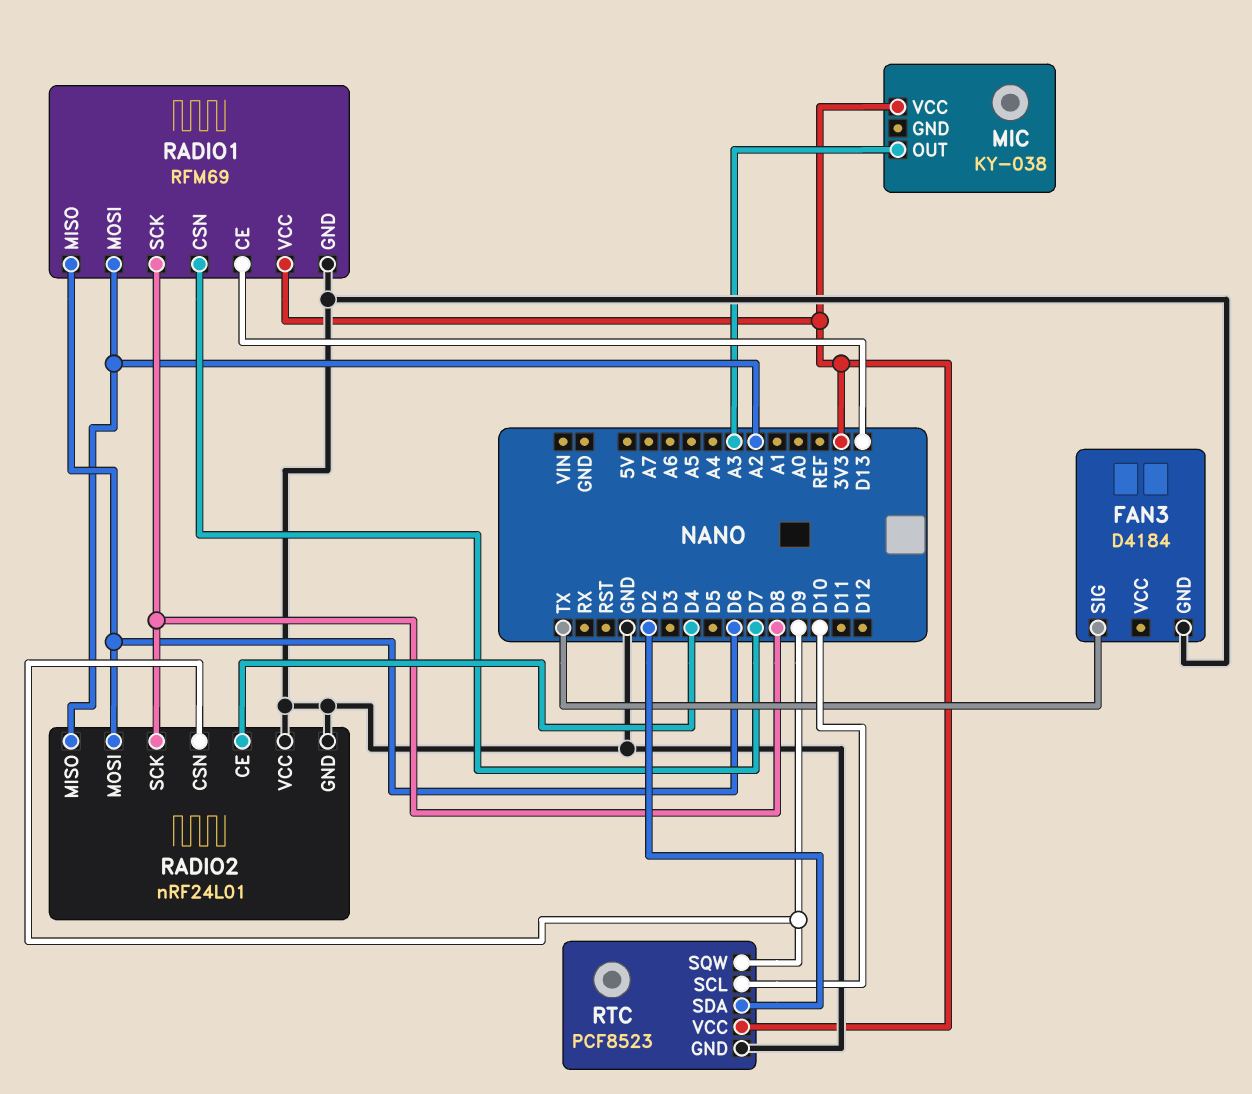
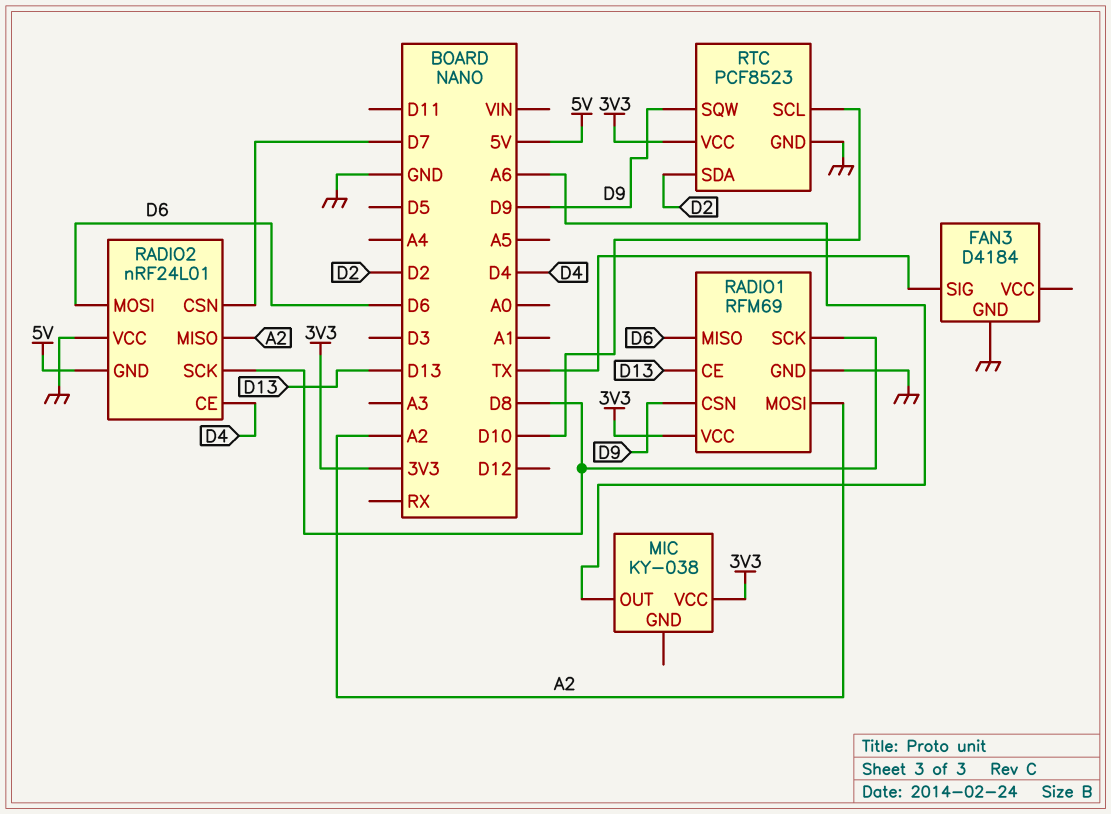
MIC pin OUT: A3 -> A6
RADIO1 pin CSN: D7 -> D9
RADIO2 pin CSN: D9 -> D7
RADIO2 pin GND: GND -> 5V

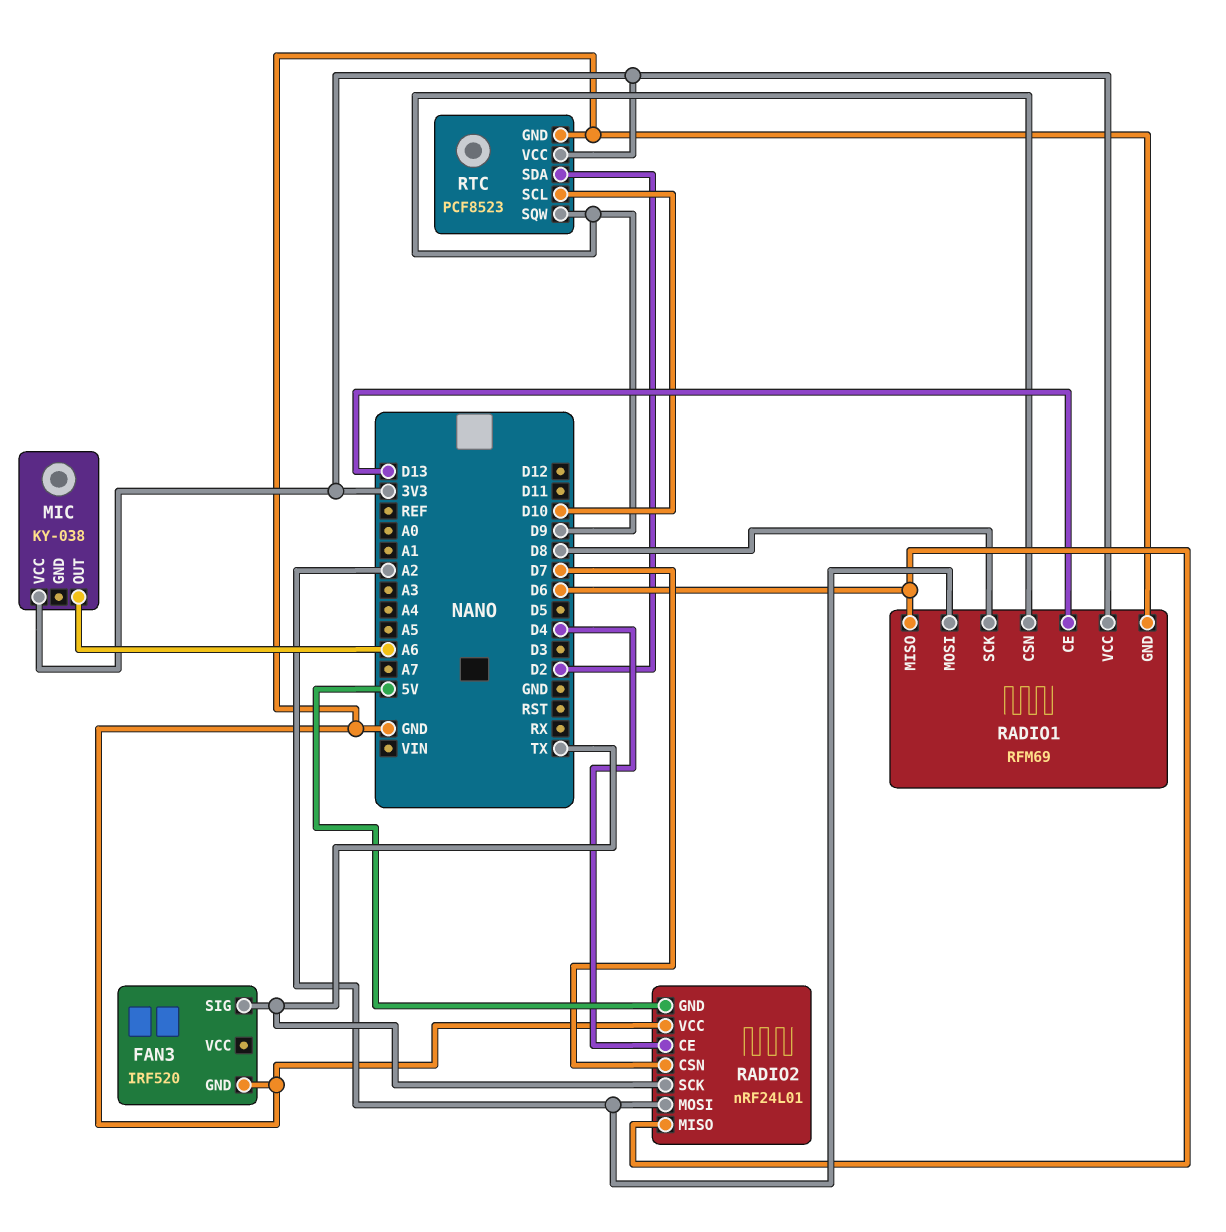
FAN3: D4184 -> IRF520
RADIO2 pin MISO: A2 -> D6
RADIO2 pin MOSI: D6 -> A2
RADIO2 pin SCK: D8 -> TX

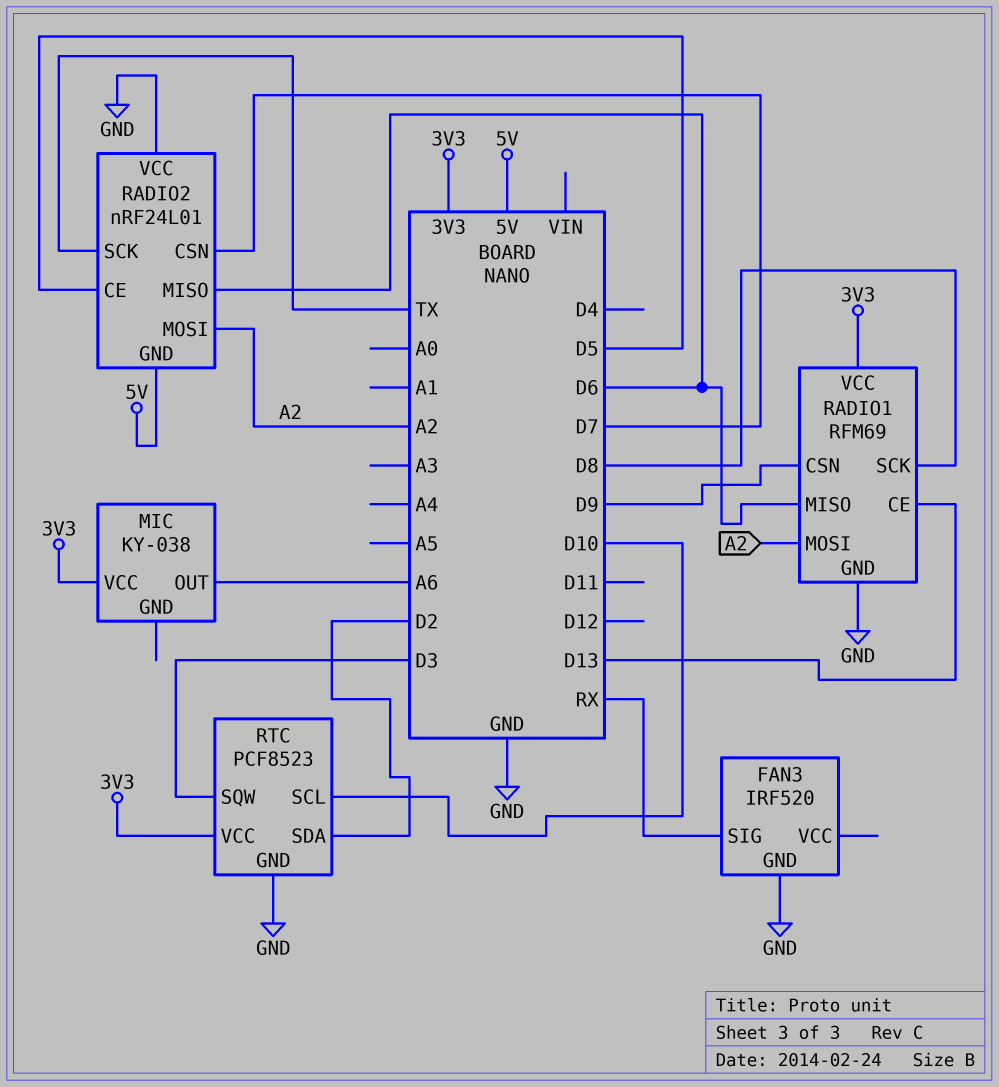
FAN3 pin SIG: TX -> RX
RADIO2 pin CE: D4 -> D5
RTC pin SQW: D9 -> D3

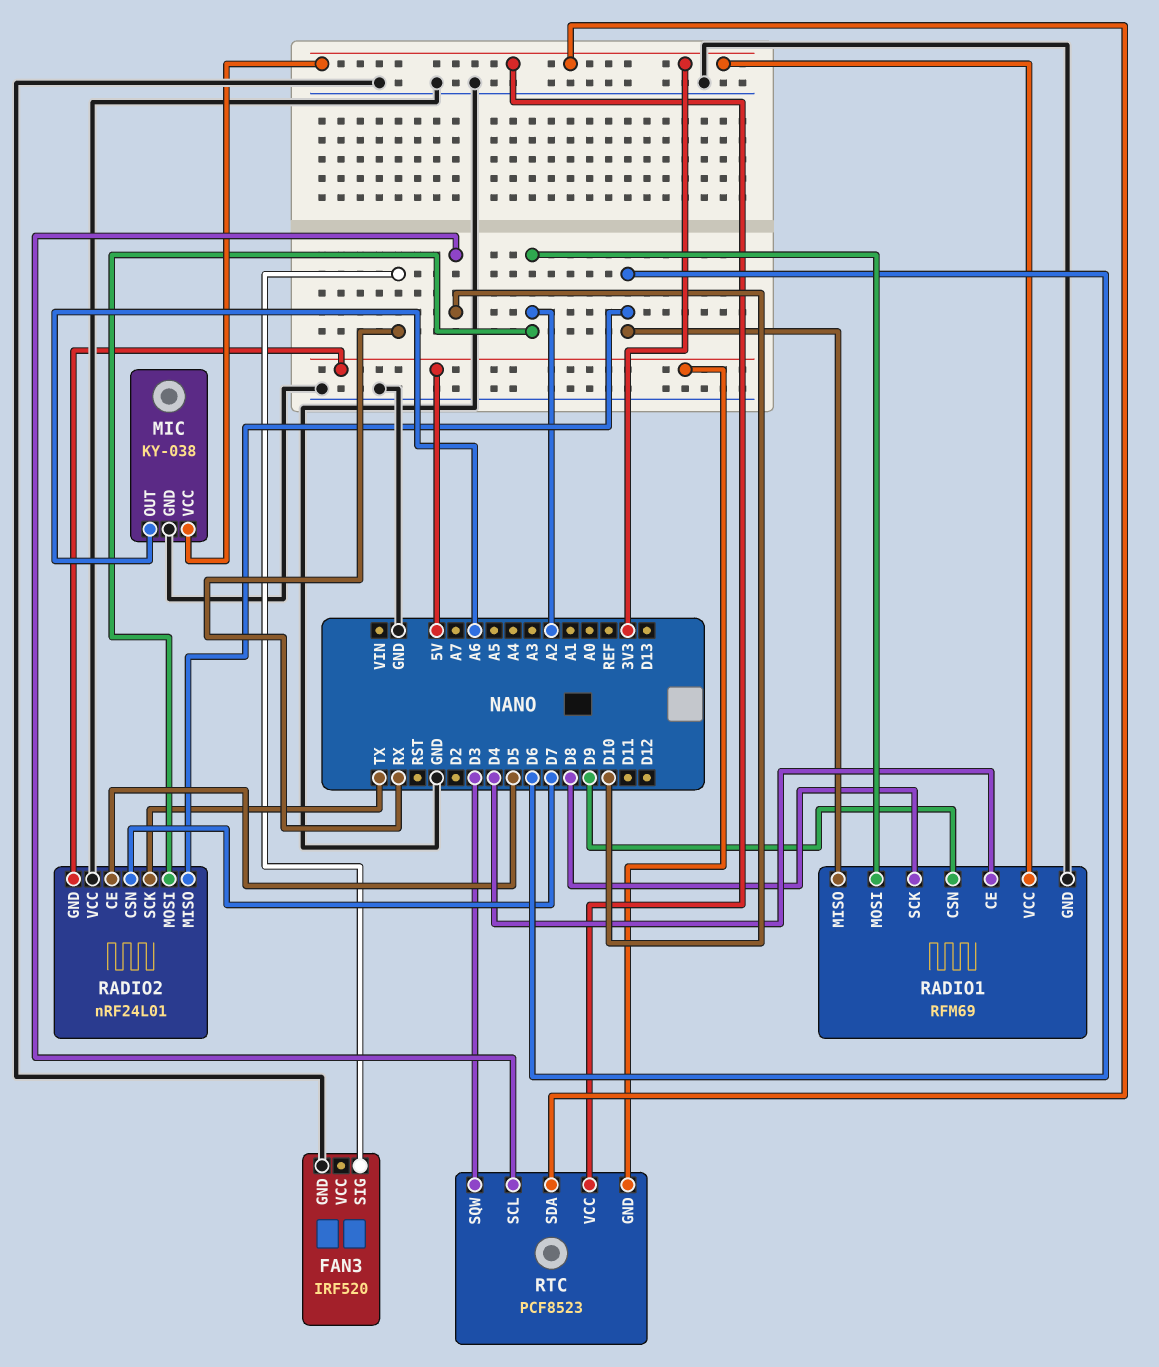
MIC pin GND: none -> GND
RADIO1 pin CE: D13 -> D4
RTC pin GND: GND -> 5V
RTC pin SDA: D2 -> 3V3

